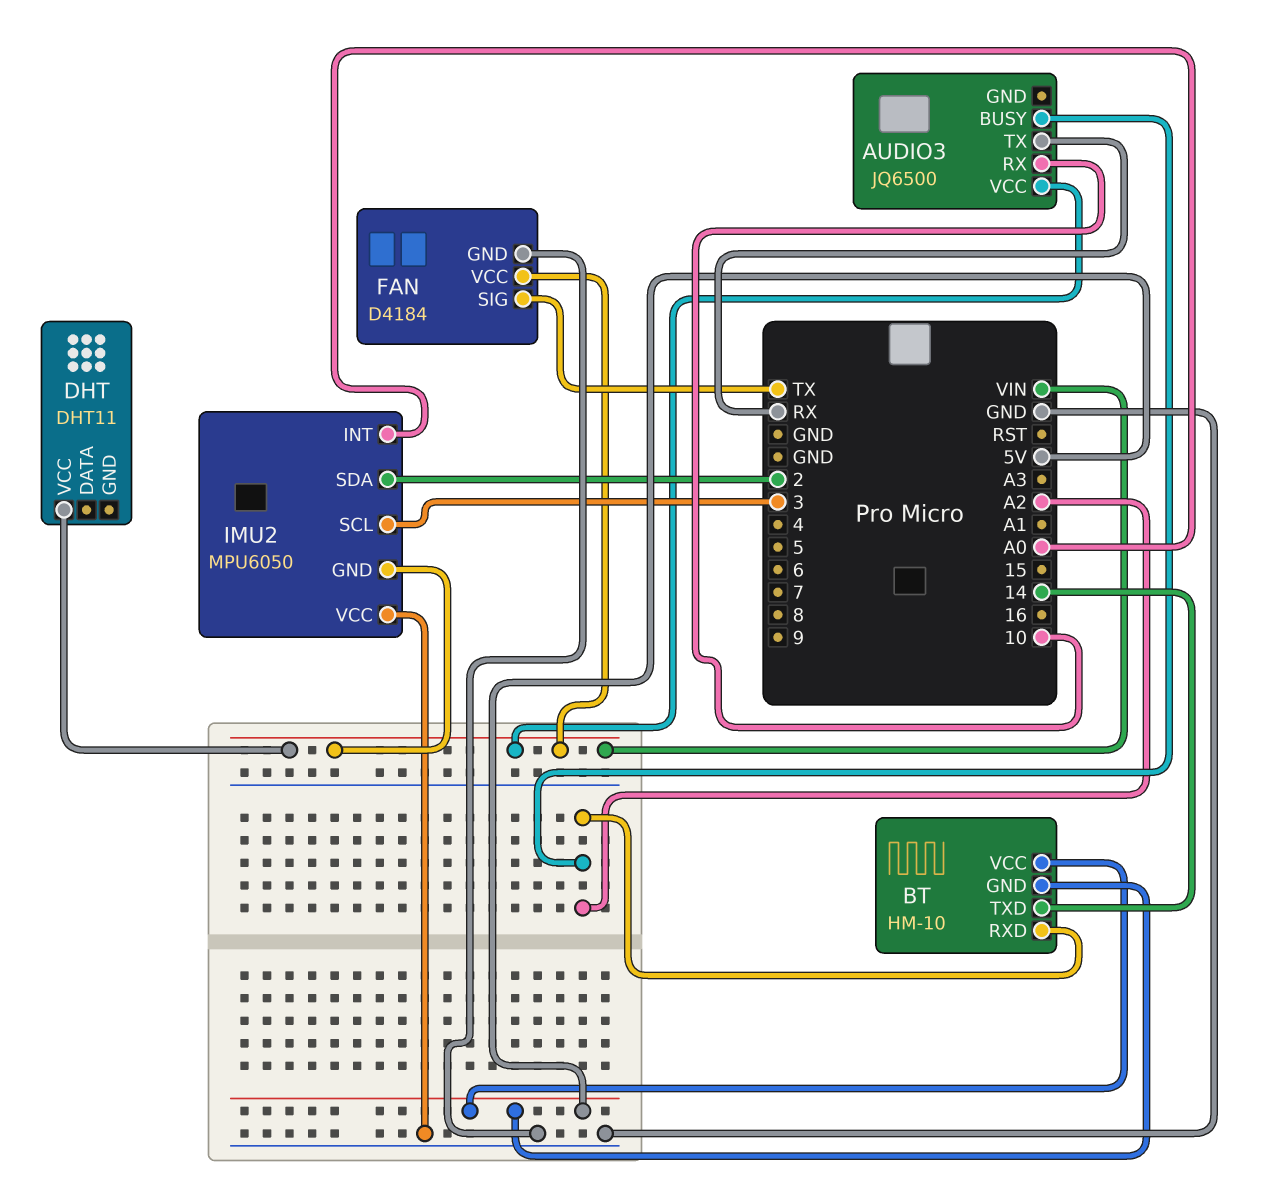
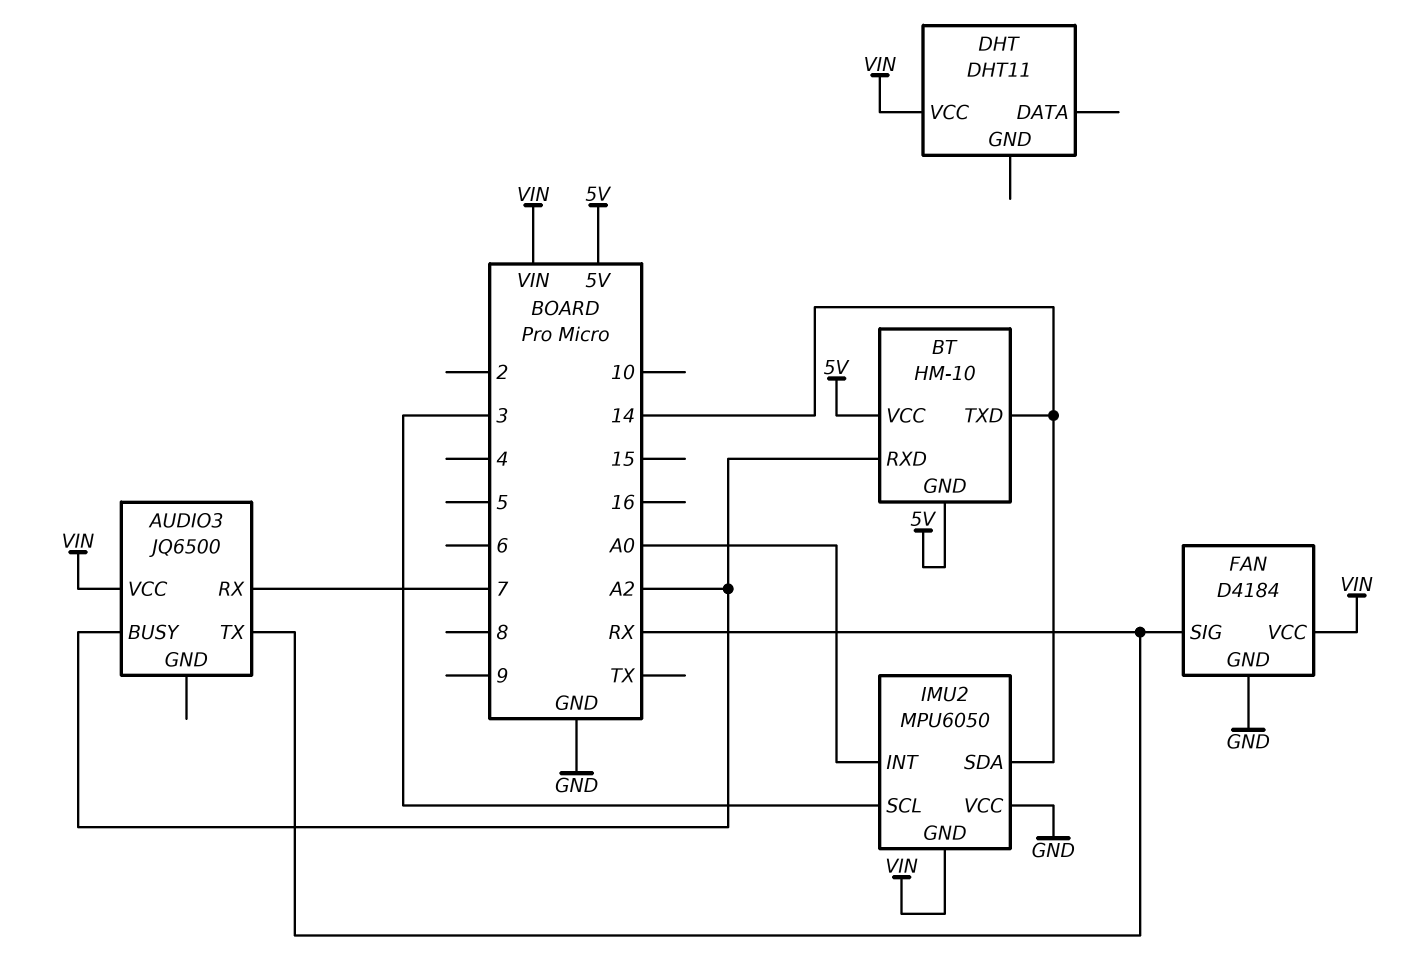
AUDIO3 pin RX: 10 -> 7
FAN pin SIG: TX -> RX
IMU2 pin SDA: 2 -> 14

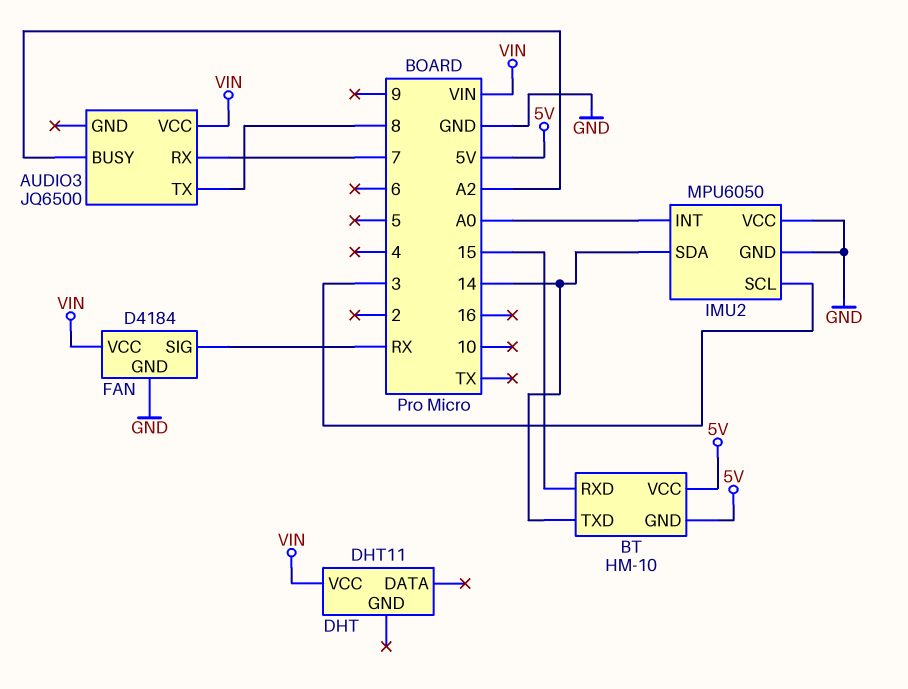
AUDIO3 pin TX: RX -> 8
BT pin RXD: A2 -> 15
IMU2 pin GND: VIN -> GND

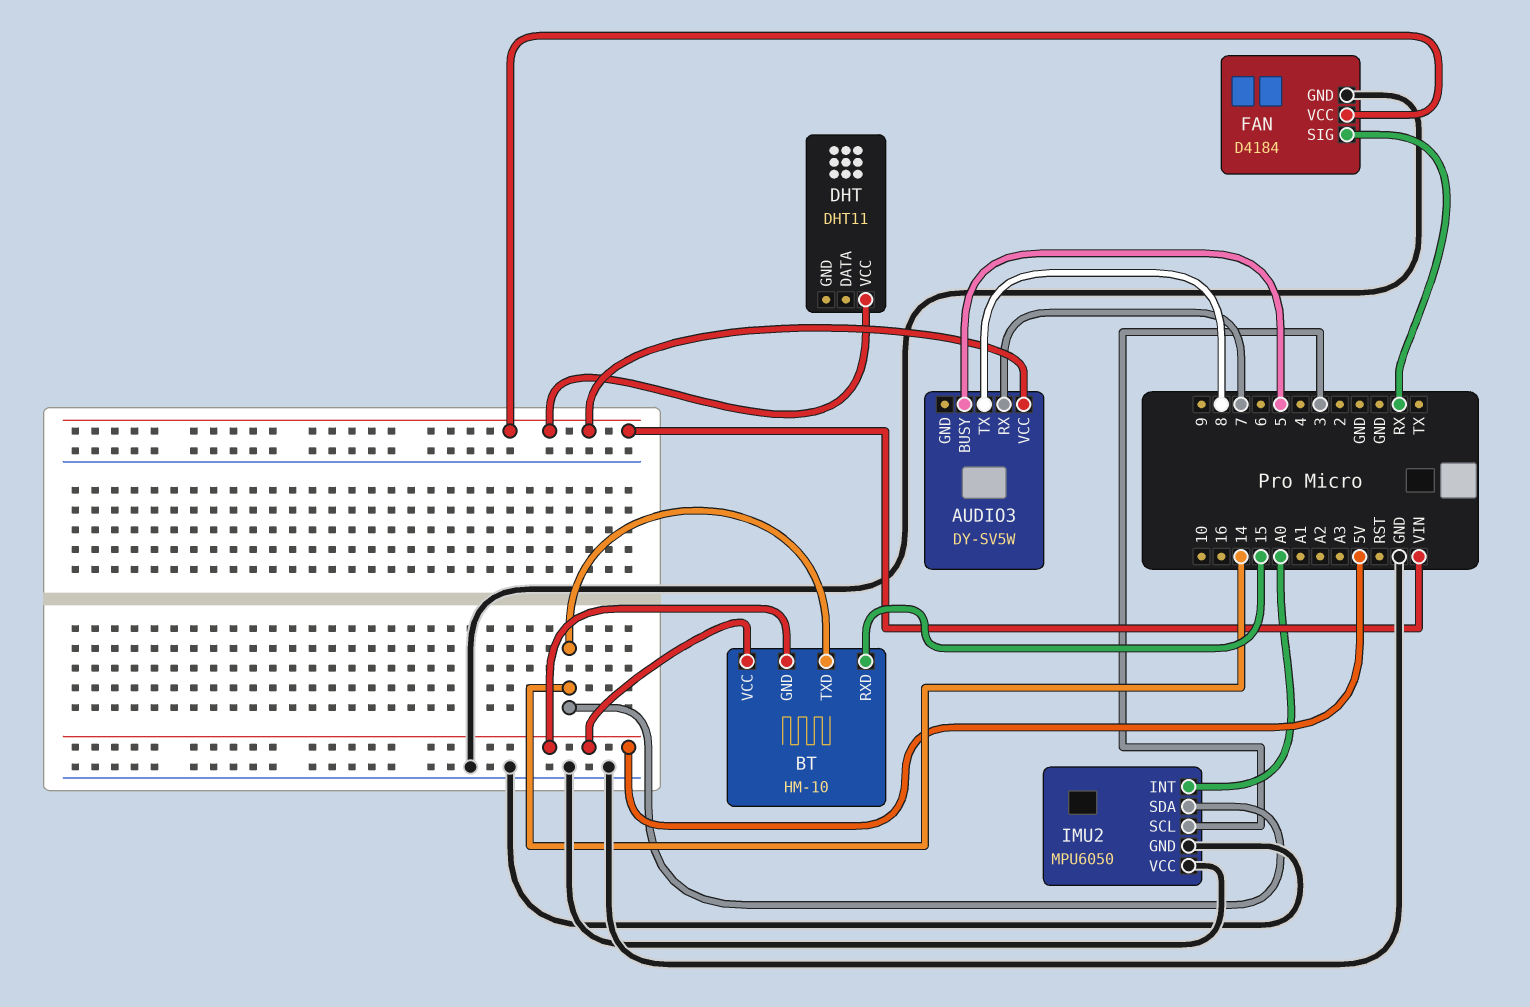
AUDIO3: JQ6500 -> DY-SV5W
AUDIO3 pin BUSY: A2 -> 5

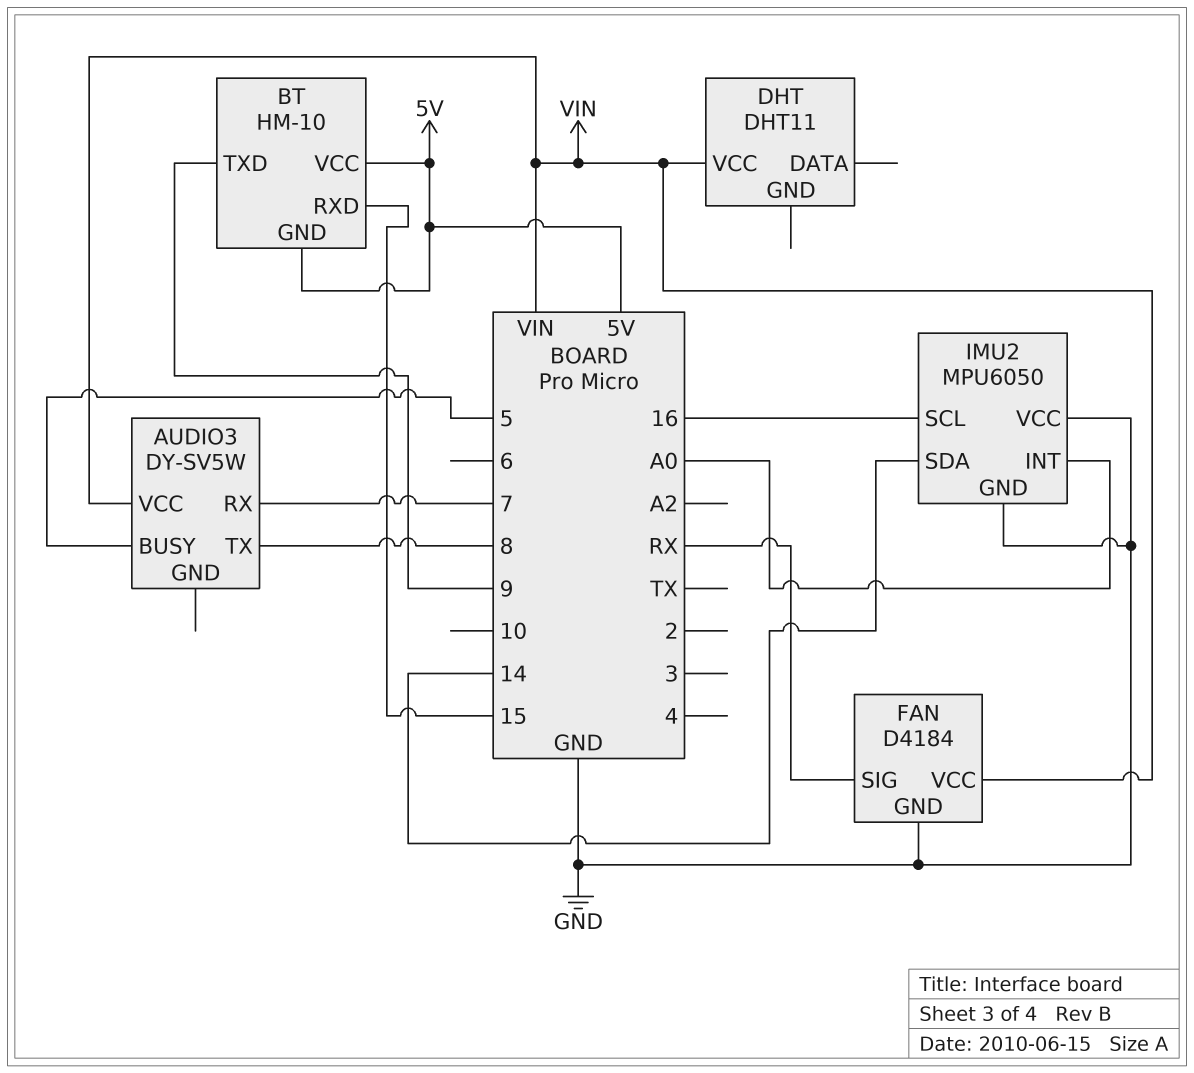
BT pin TXD: 14 -> 9
IMU2 pin SCL: 3 -> 16

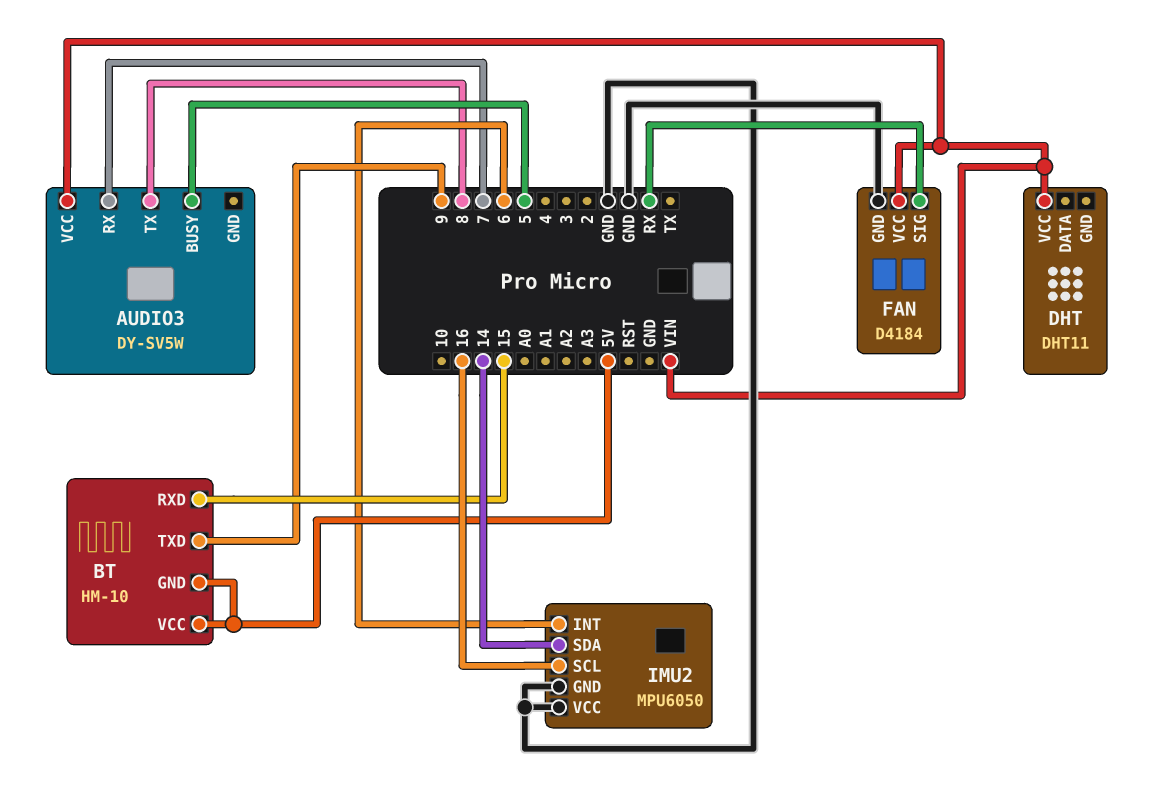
IMU2 pin INT: A0 -> 6

